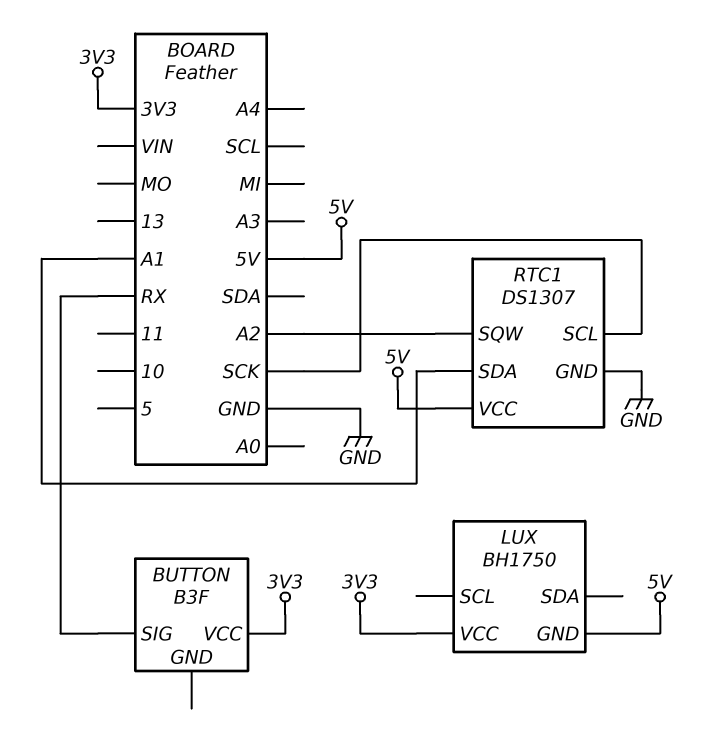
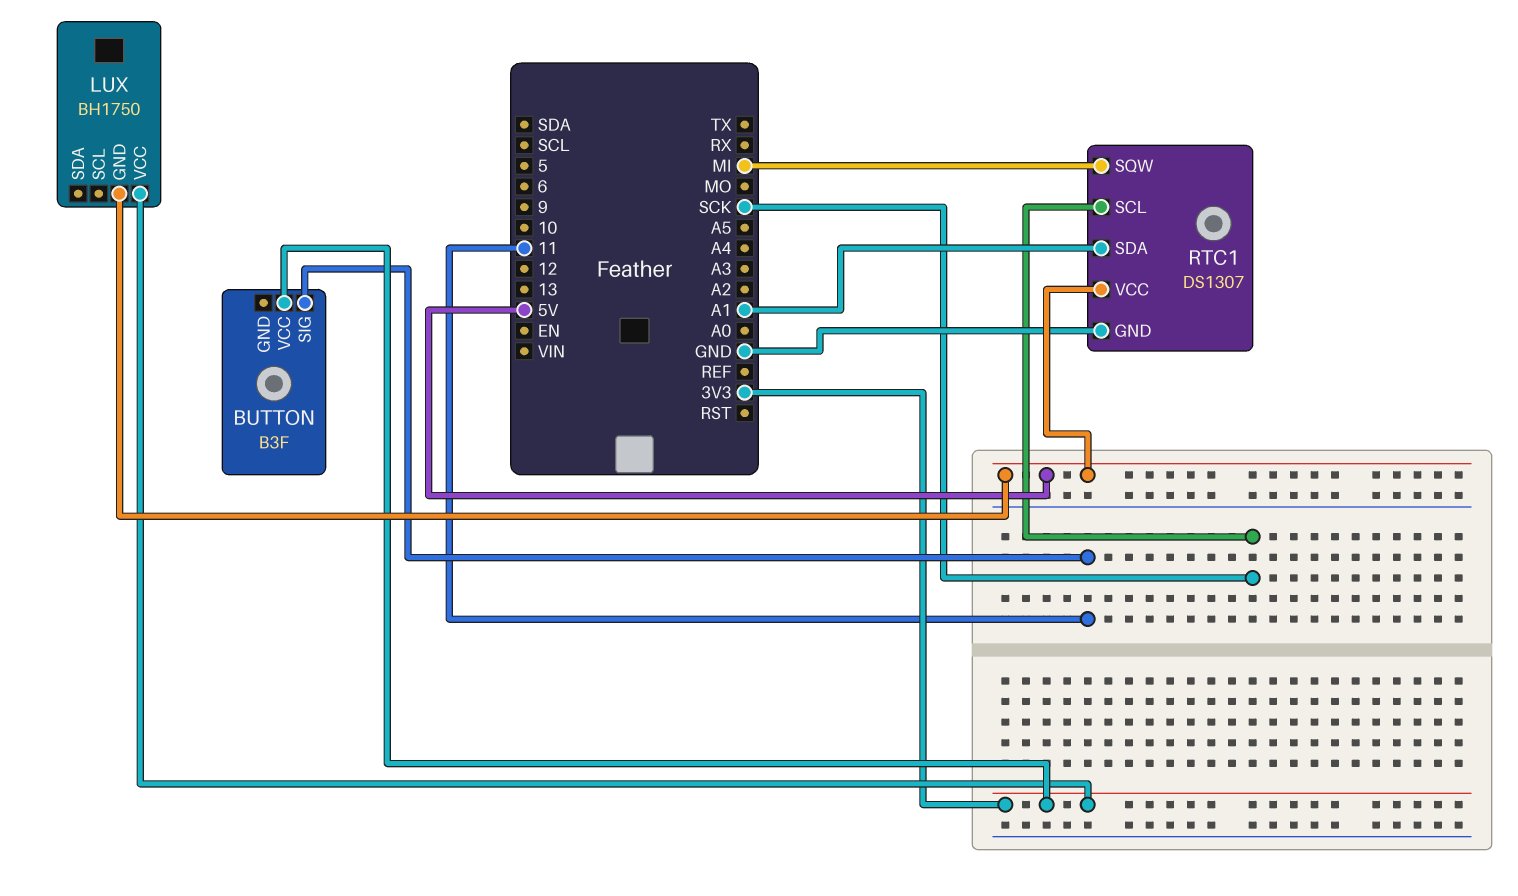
BUTTON pin SIG: RX -> 11
RTC1 pin SQW: A2 -> MI

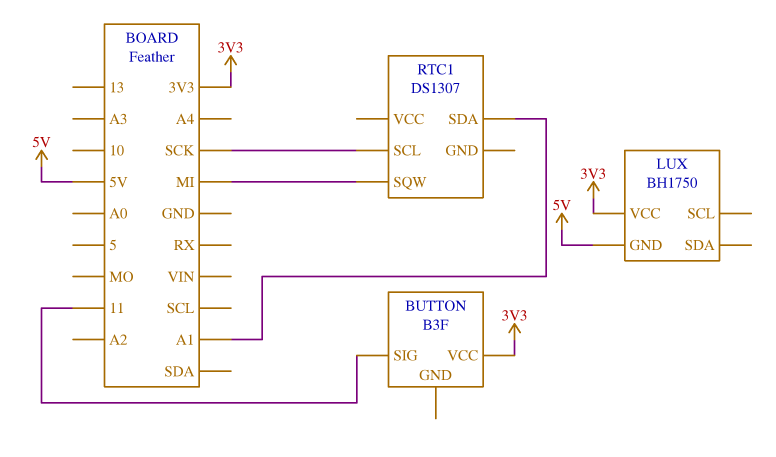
RTC1 pin GND: GND -> none
RTC1 pin VCC: 5V -> none

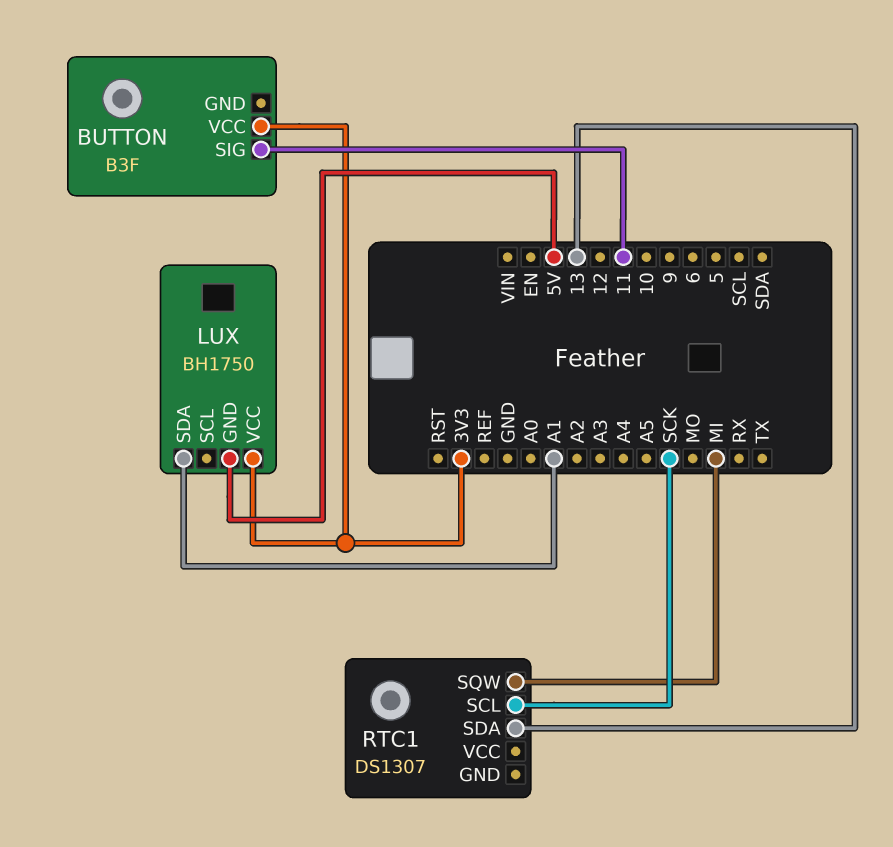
LUX pin SDA: none -> A1
RTC1 pin SDA: A1 -> 13

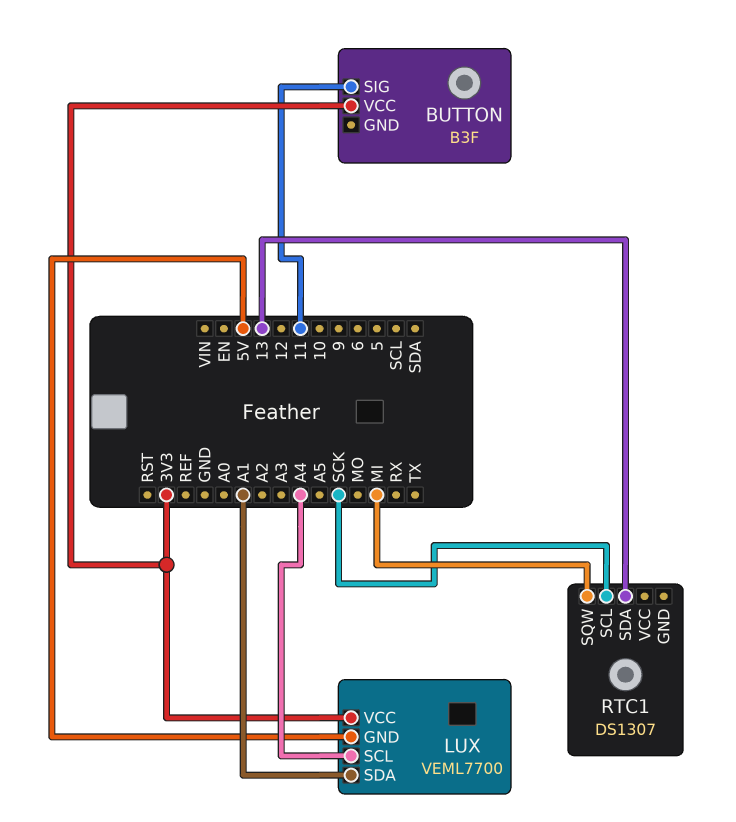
LUX: BH1750 -> VEML7700
LUX pin SCL: none -> A4

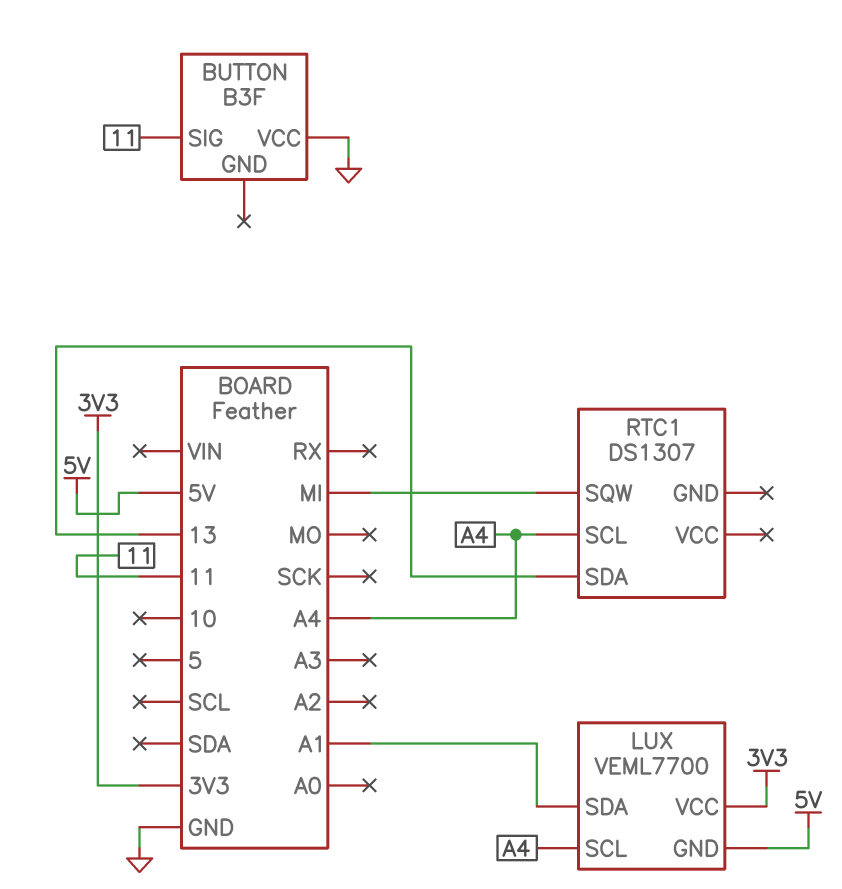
BUTTON pin VCC: 3V3 -> GND
RTC1 pin SCL: SCK -> A4

